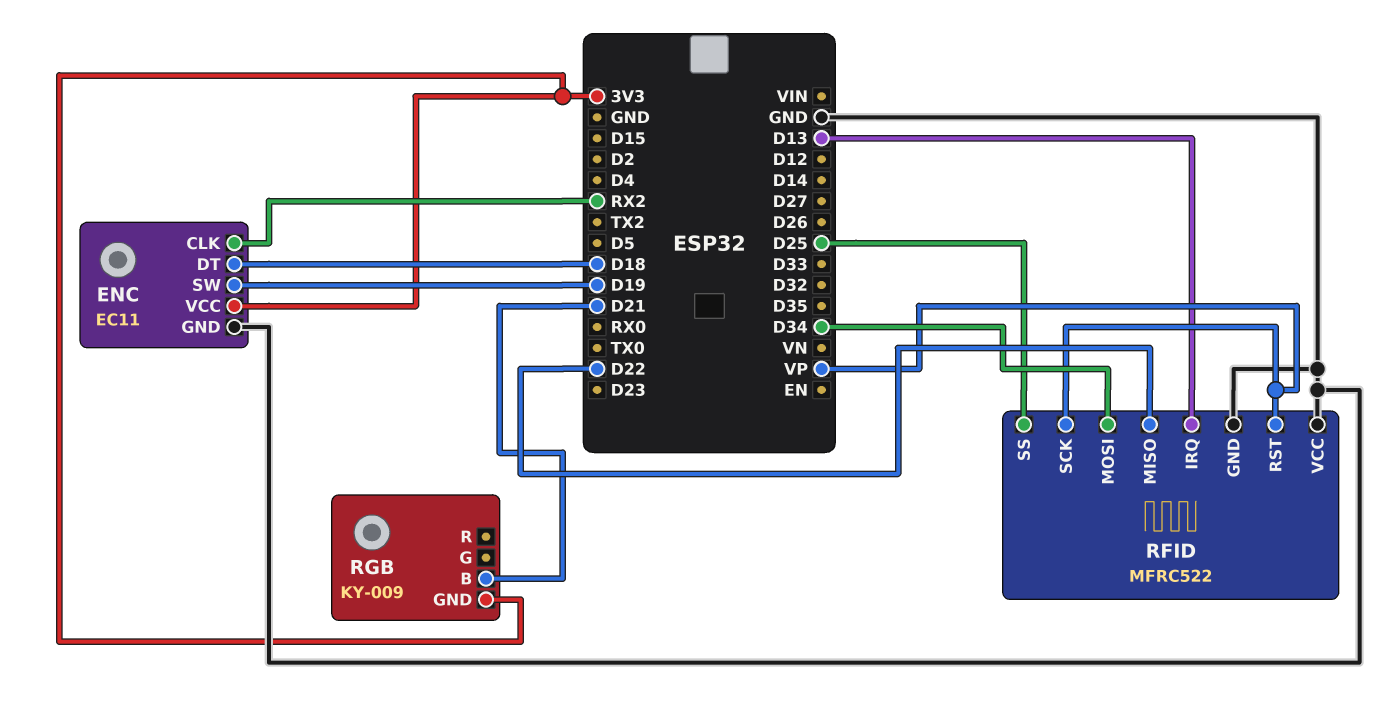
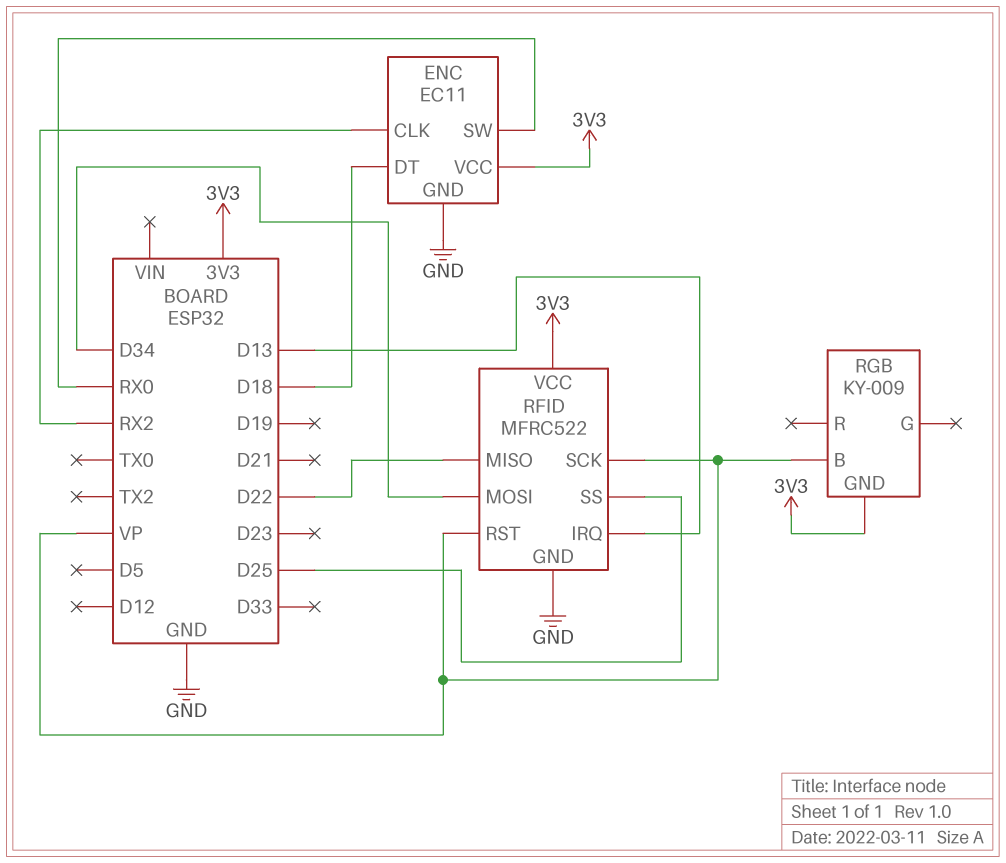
ENC pin SW: D19 -> RX0
RFID pin VCC: GND -> 3V3
RGB pin B: D21 -> VP

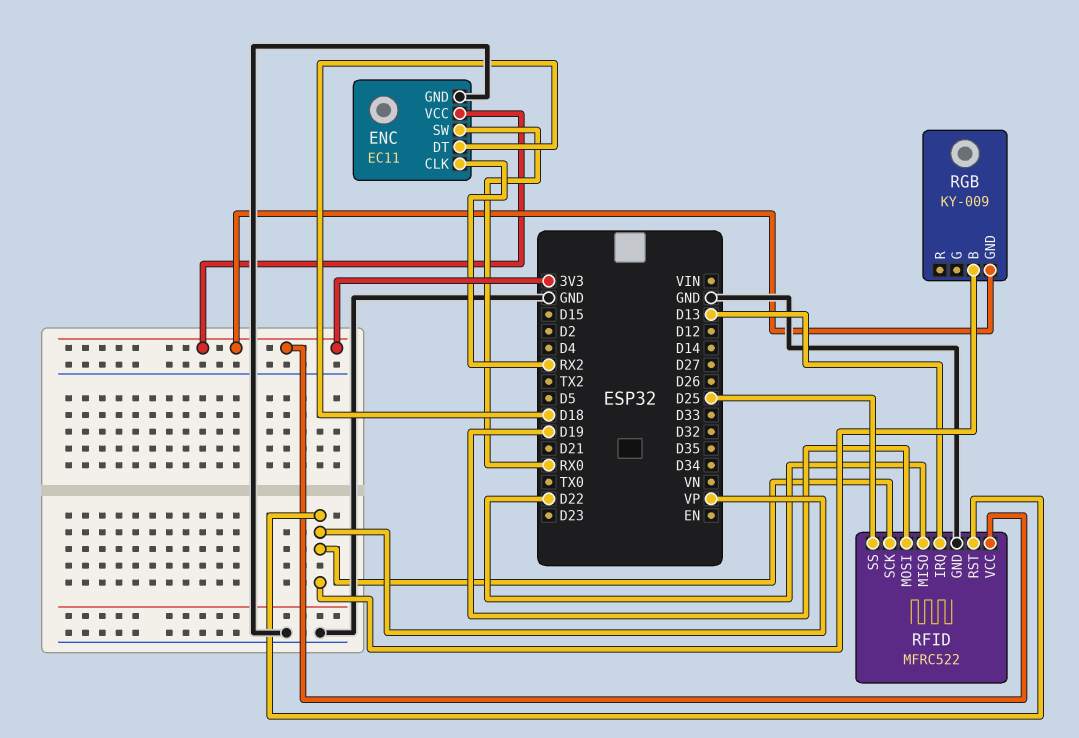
RFID pin MOSI: D34 -> D19

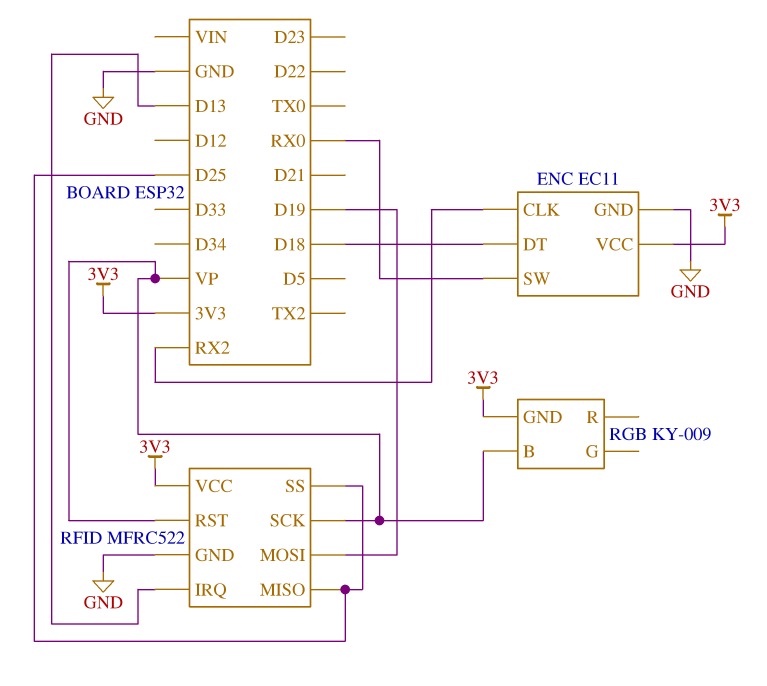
RFID pin MISO: D22 -> D25

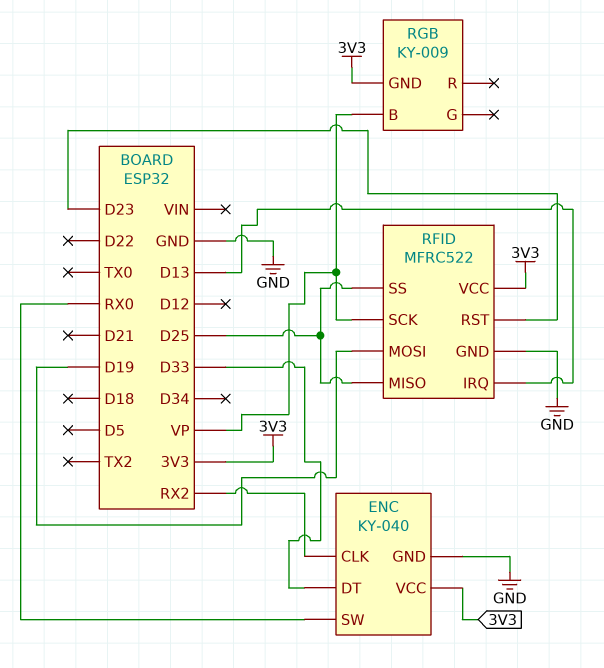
ENC: EC11 -> KY-040
ENC pin DT: D18 -> D33
RFID pin RST: VP -> D23

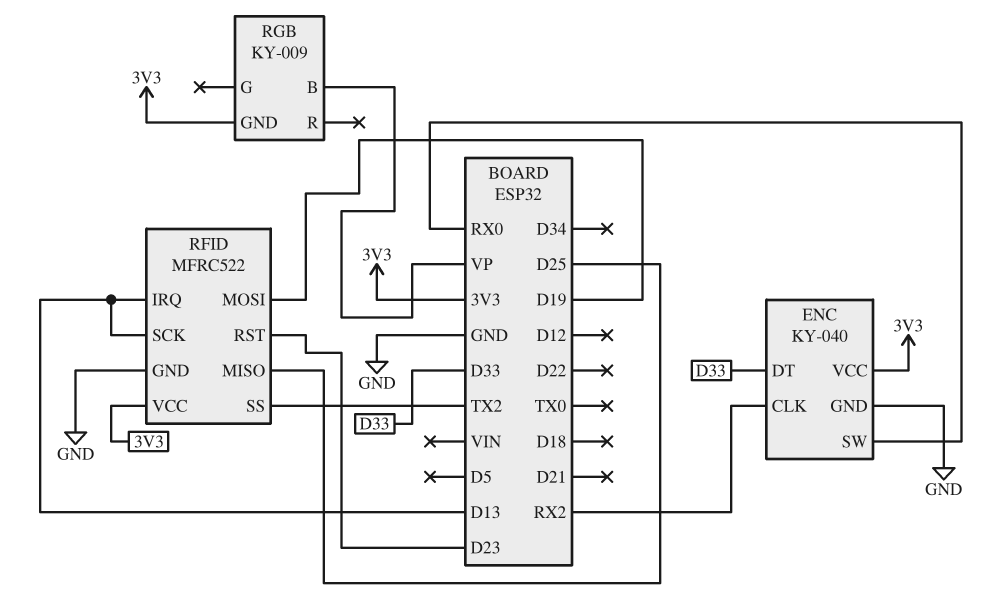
RFID pin SCK: VP -> D13
RFID pin SS: D25 -> TX2

